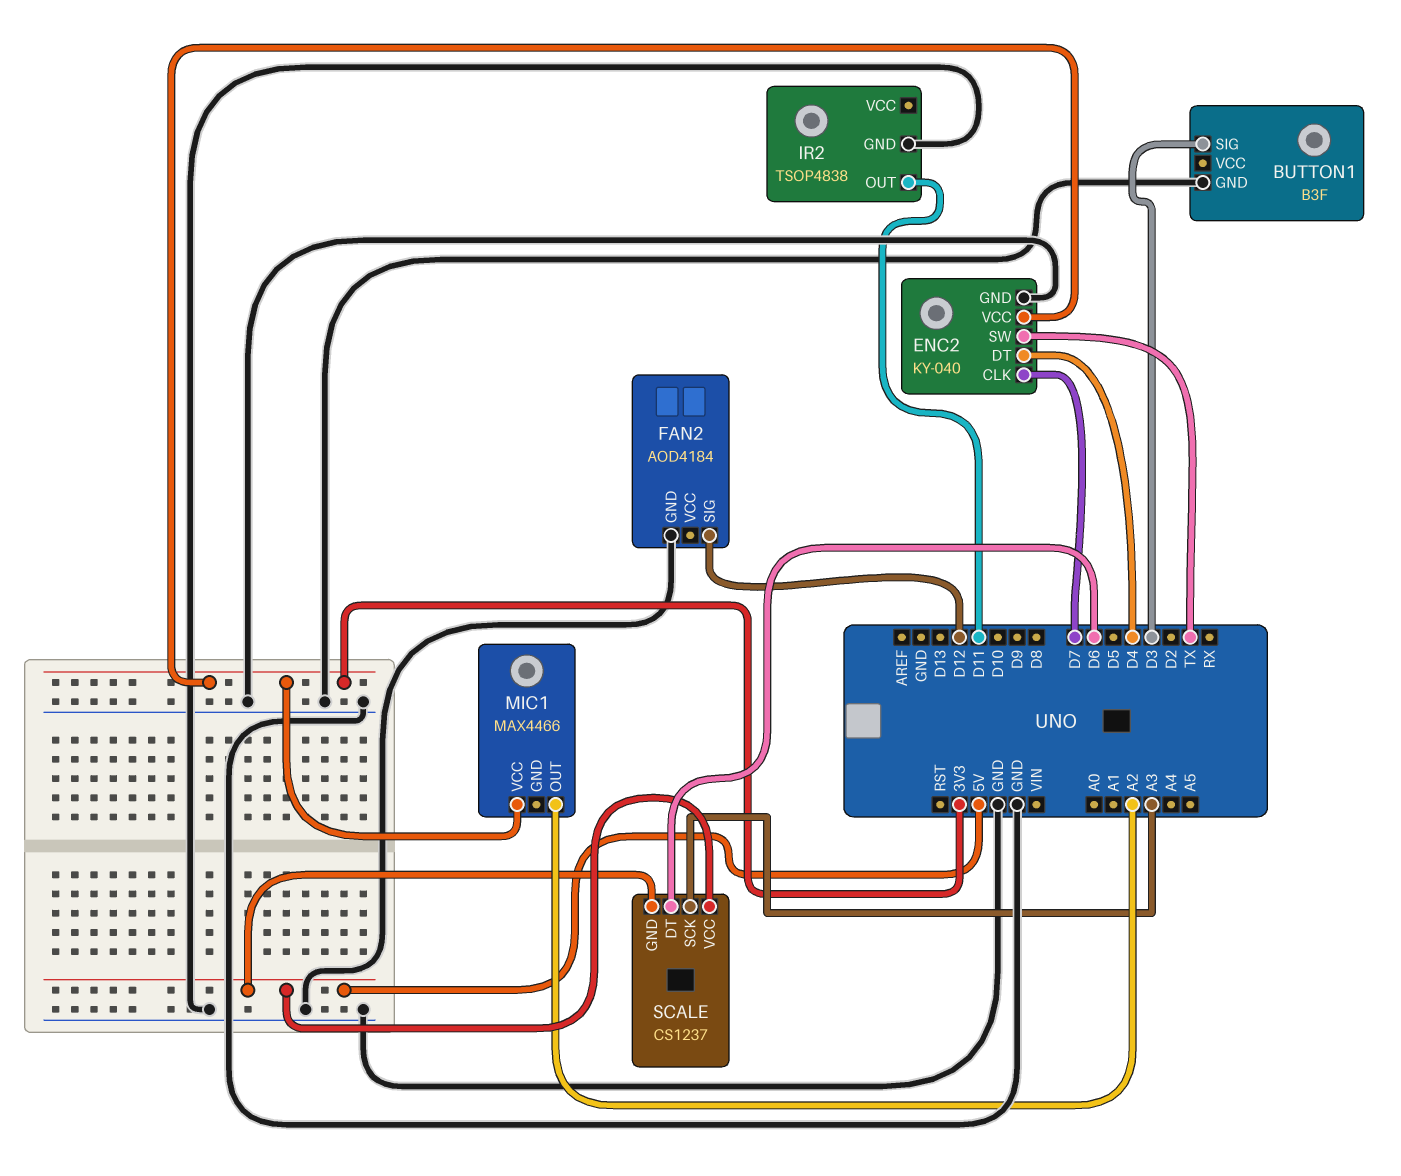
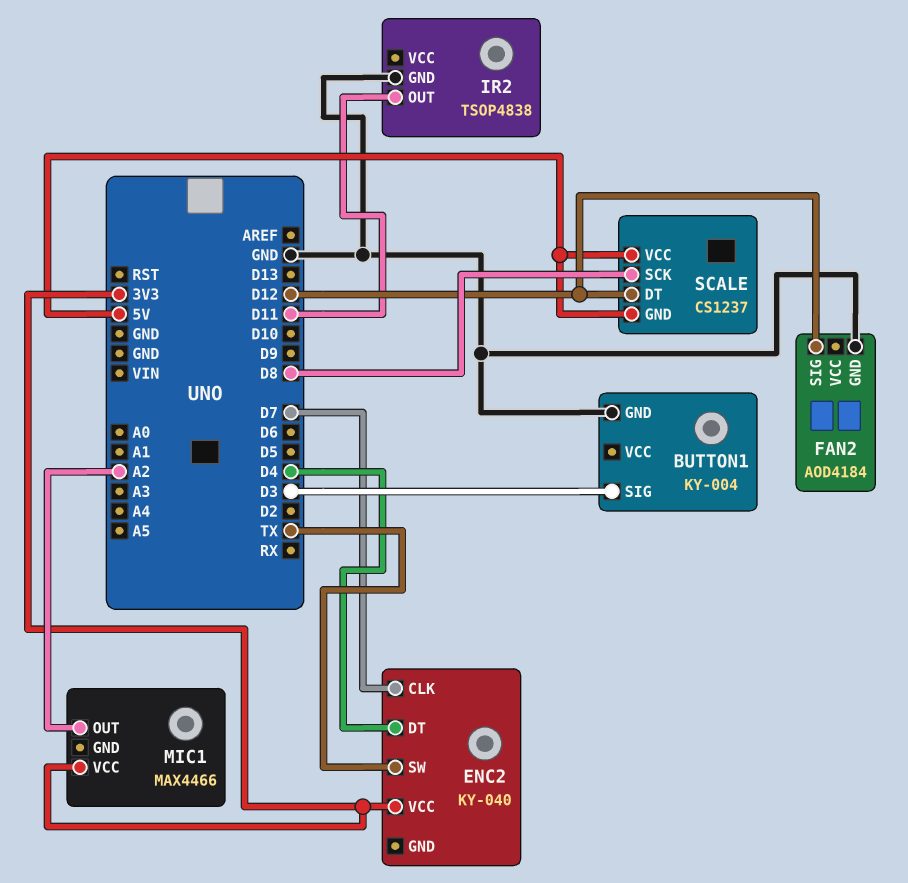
BUTTON1: B3F -> KY-004
ENC2 pin GND: GND -> none
SCALE pin DT: D6 -> D12
SCALE pin SCK: A3 -> D8

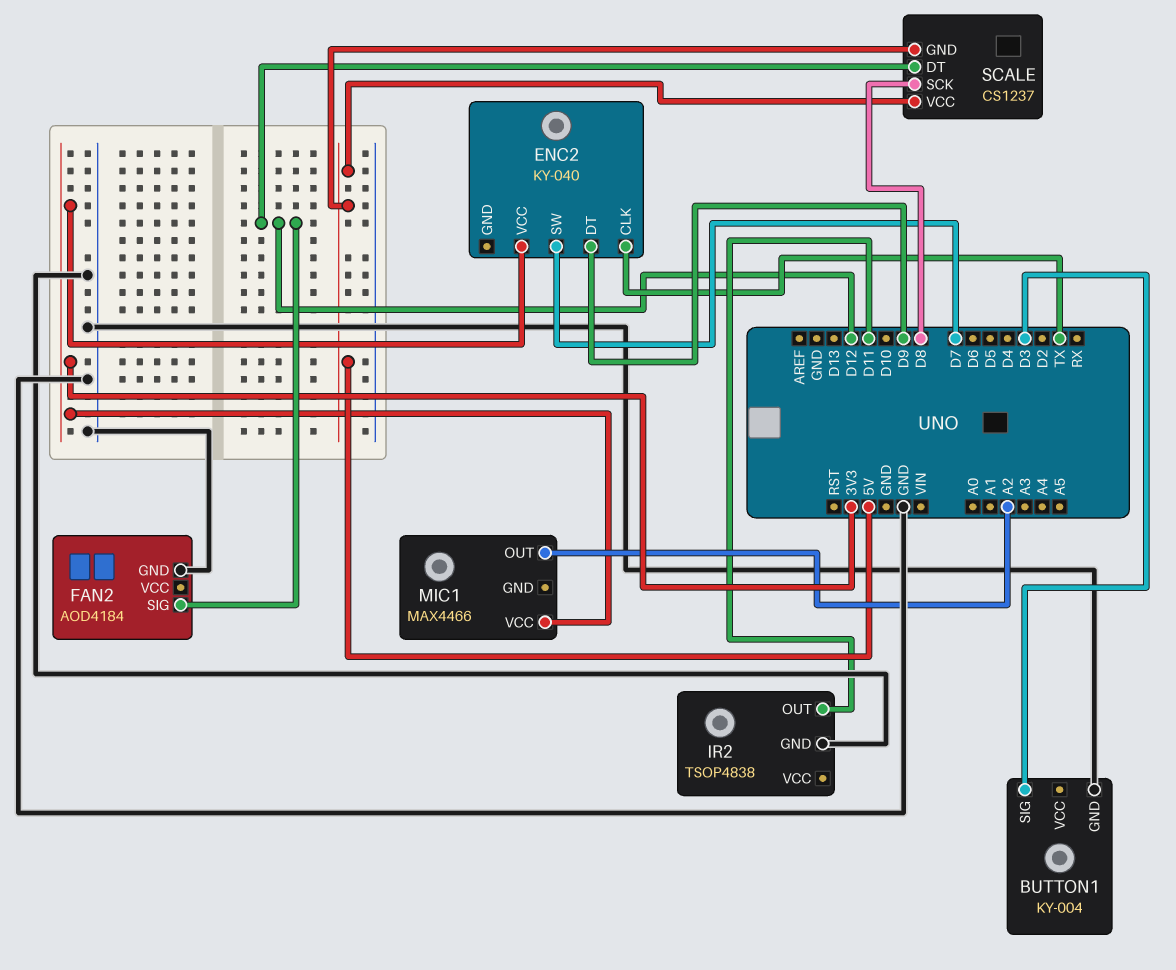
ENC2 pin CLK: D7 -> TX
ENC2 pin DT: D4 -> D9
ENC2 pin SW: TX -> D7

